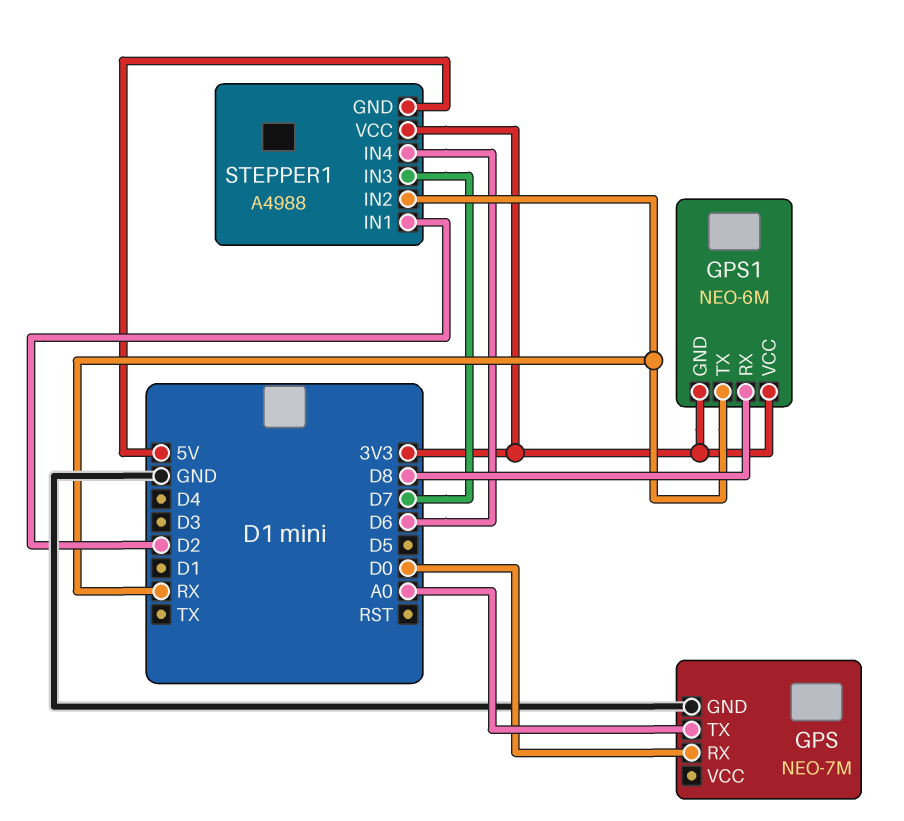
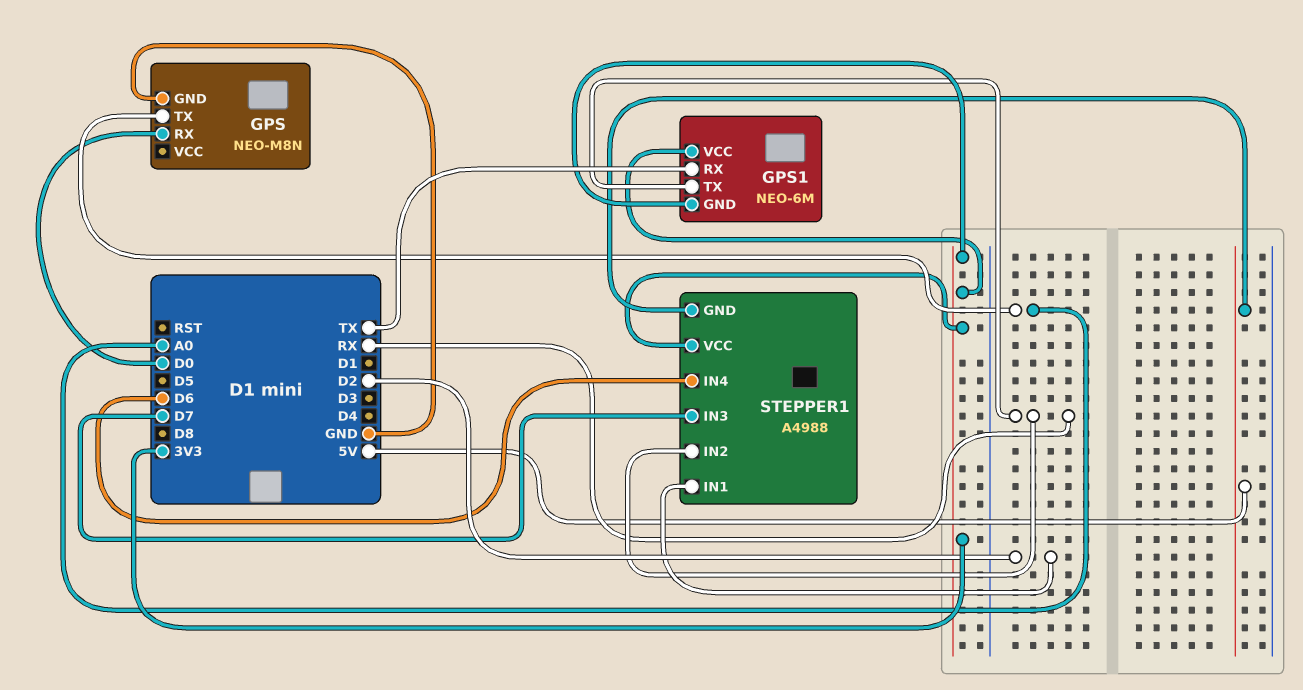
GPS: NEO-7M -> NEO-M8N
GPS1 pin RX: D8 -> TX

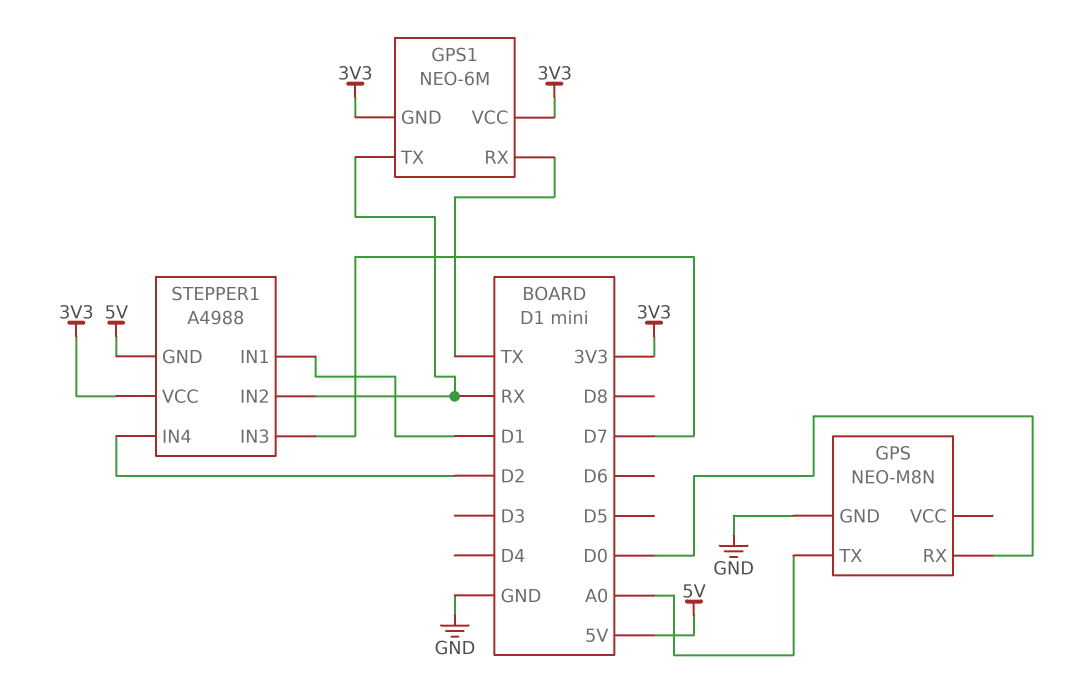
STEPPER1 pin IN1: D2 -> D1
STEPPER1 pin IN4: D6 -> D2

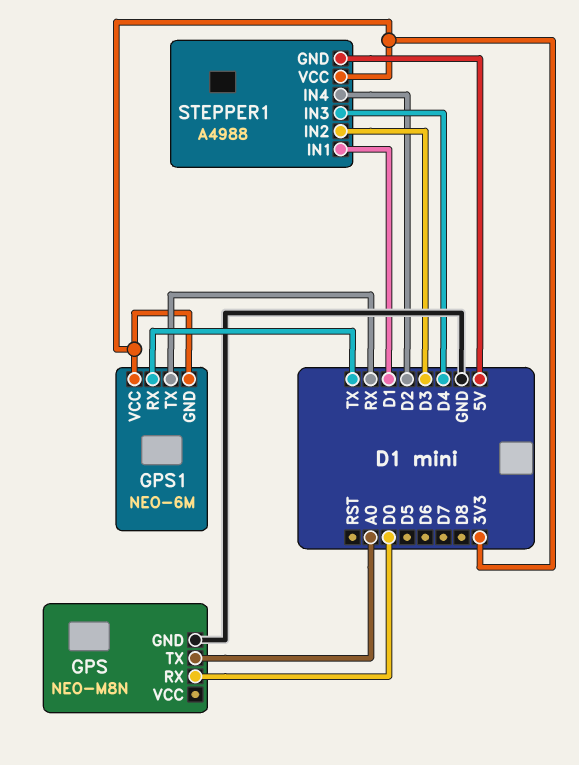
STEPPER1 pin IN2: RX -> D3
STEPPER1 pin IN3: D7 -> D4

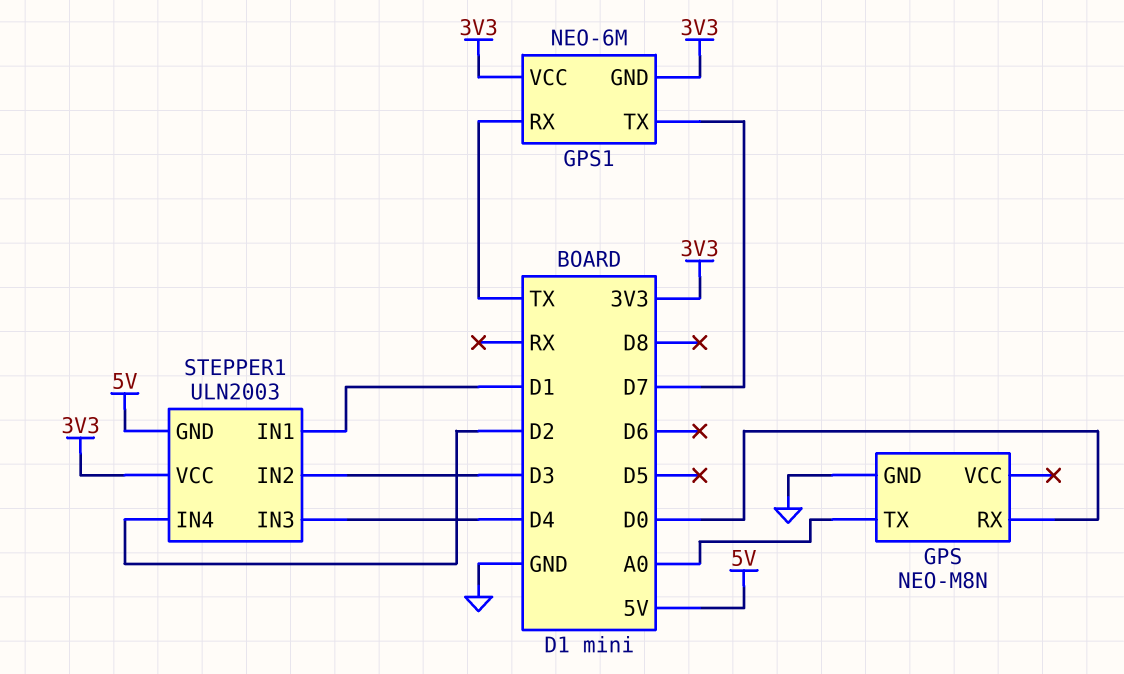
GPS1 pin TX: RX -> D7
STEPPER1: A4988 -> ULN2003

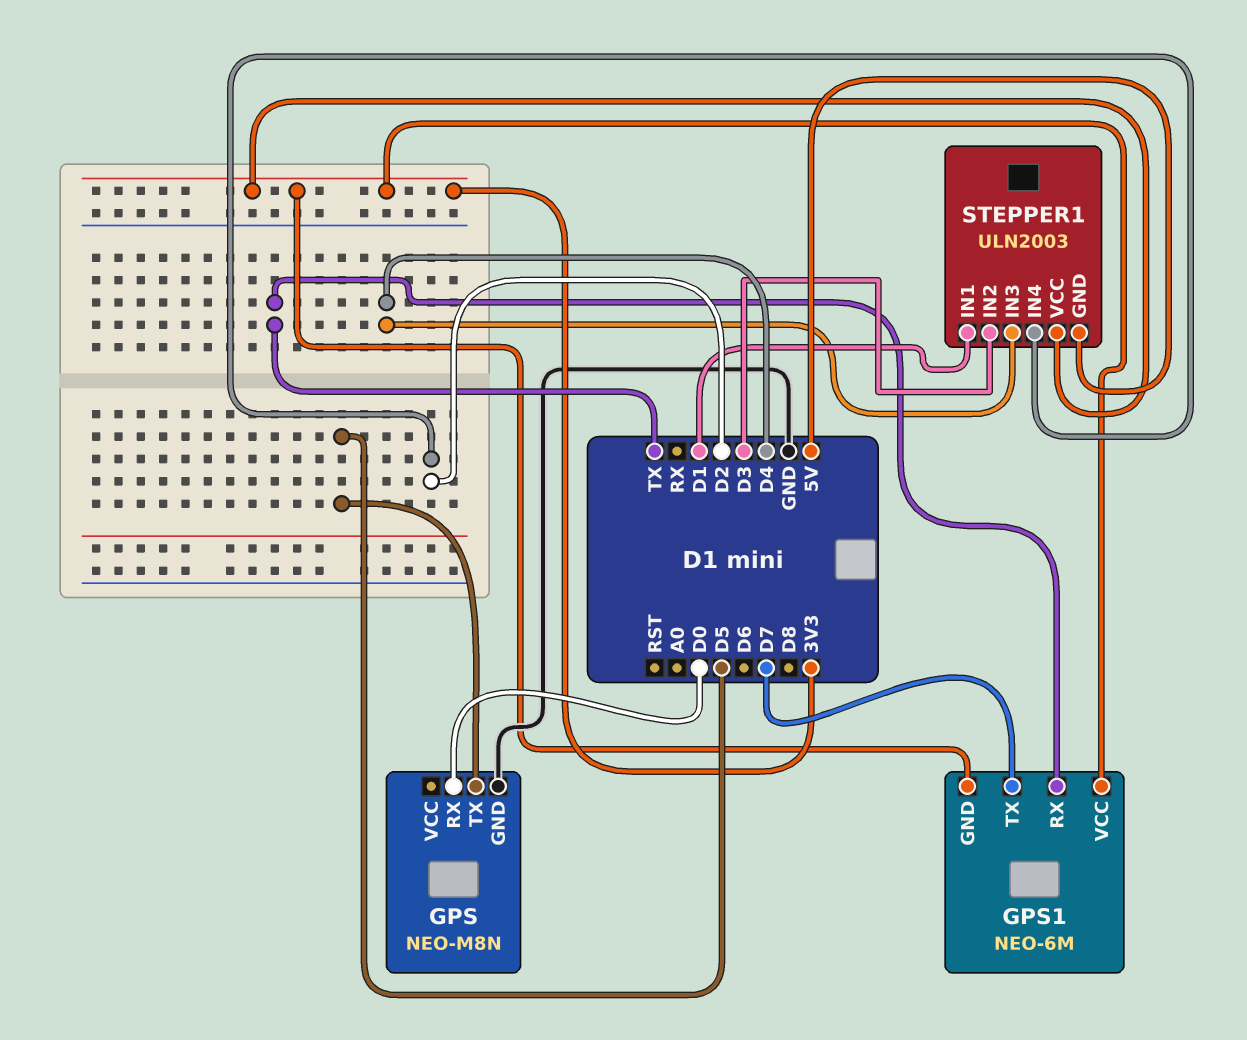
GPS pin TX: A0 -> D5

